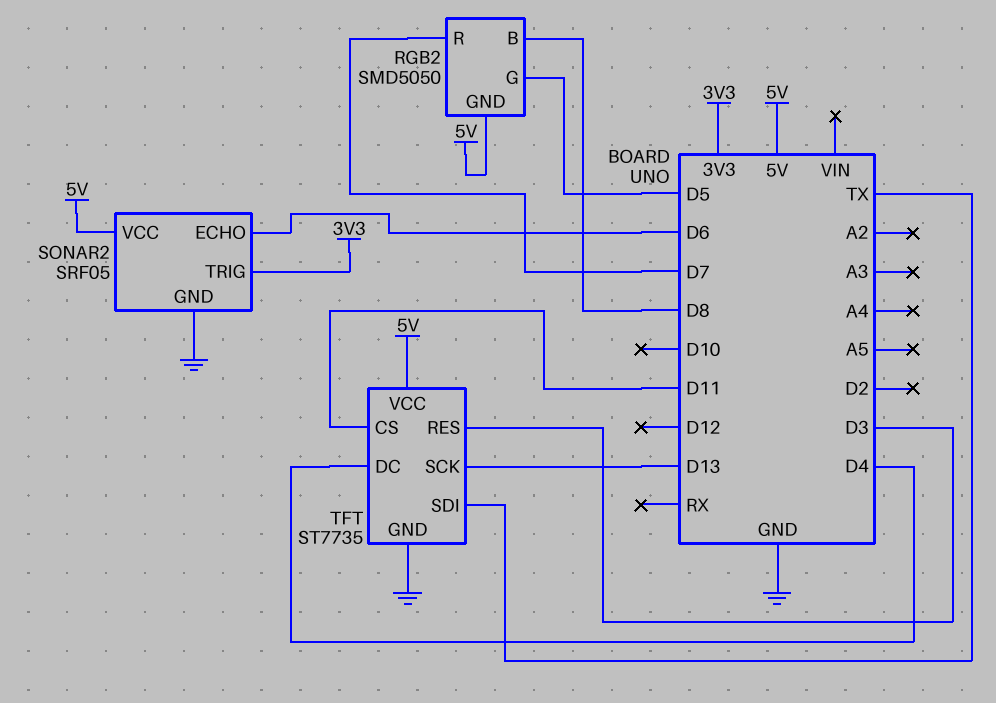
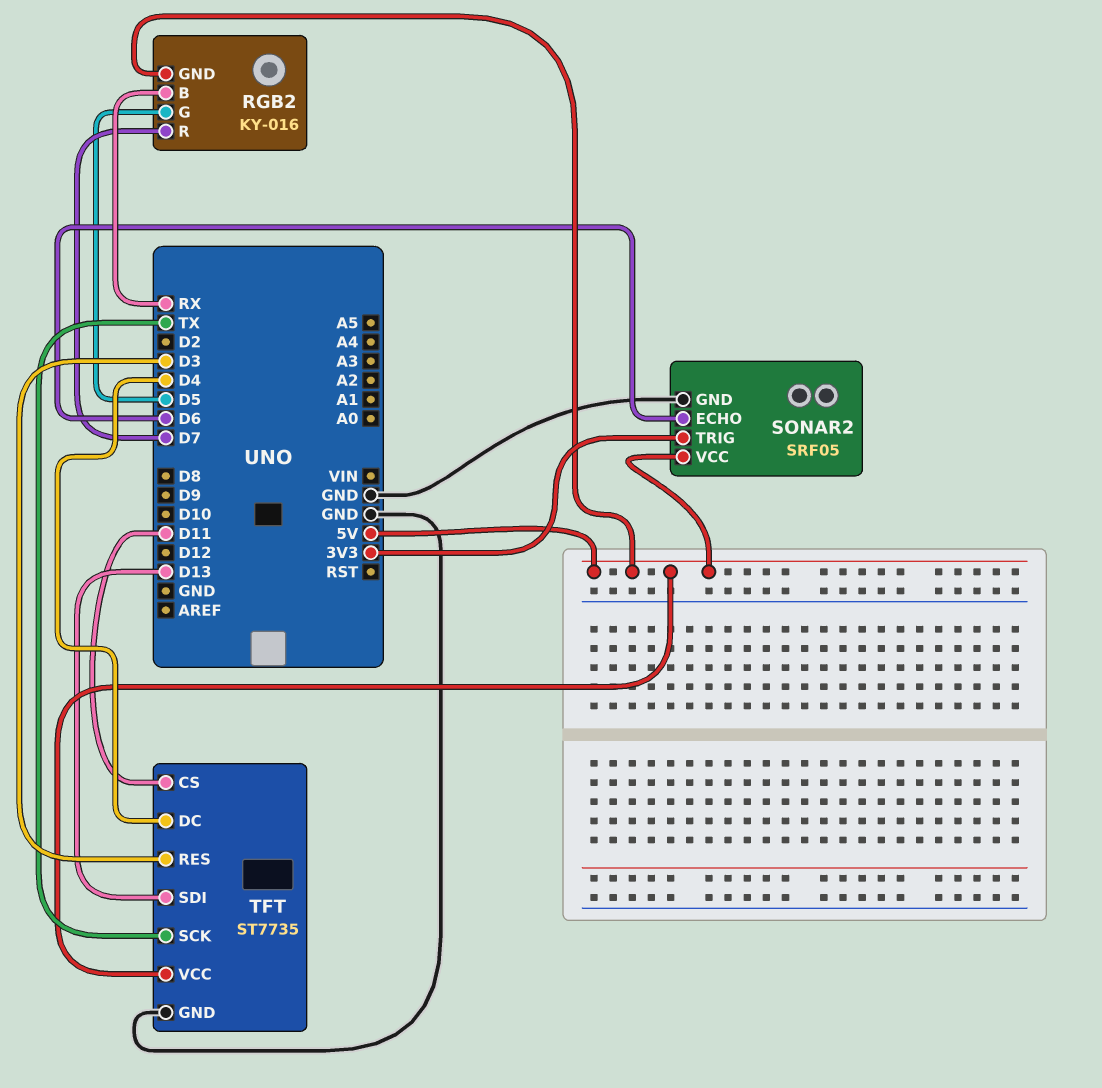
RGB2: SMD5050 -> KY-016
RGB2 pin B: D8 -> RX
TFT pin SCK: D13 -> TX
TFT pin SDI: TX -> D13

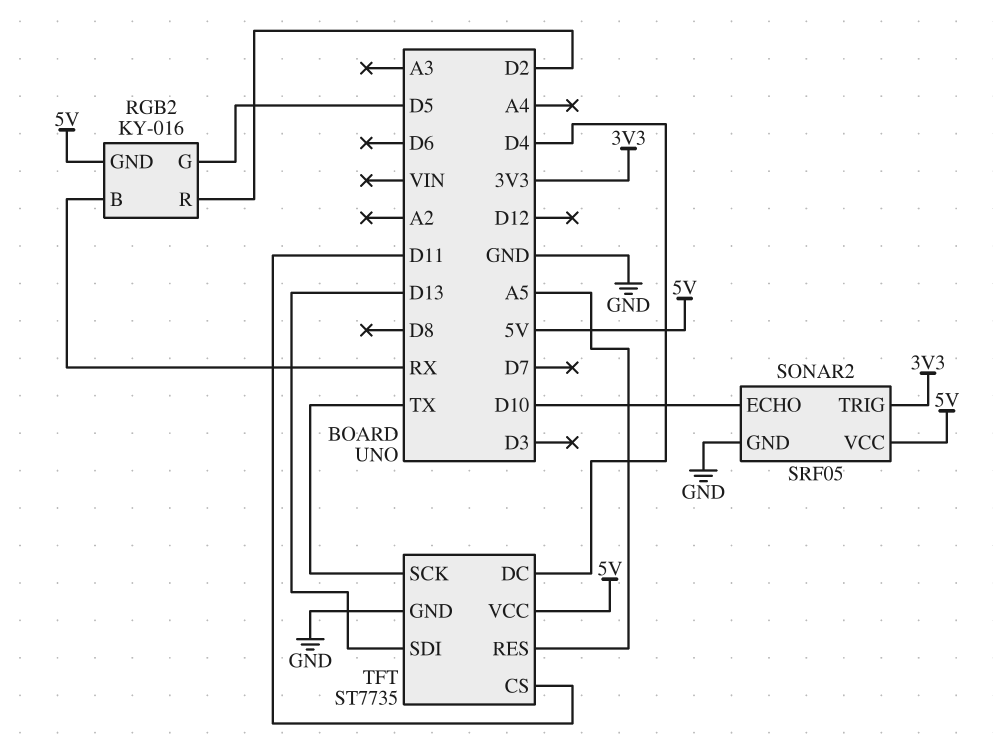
RGB2 pin R: D7 -> D2
SONAR2 pin ECHO: D6 -> D10
TFT pin RES: D3 -> A5

